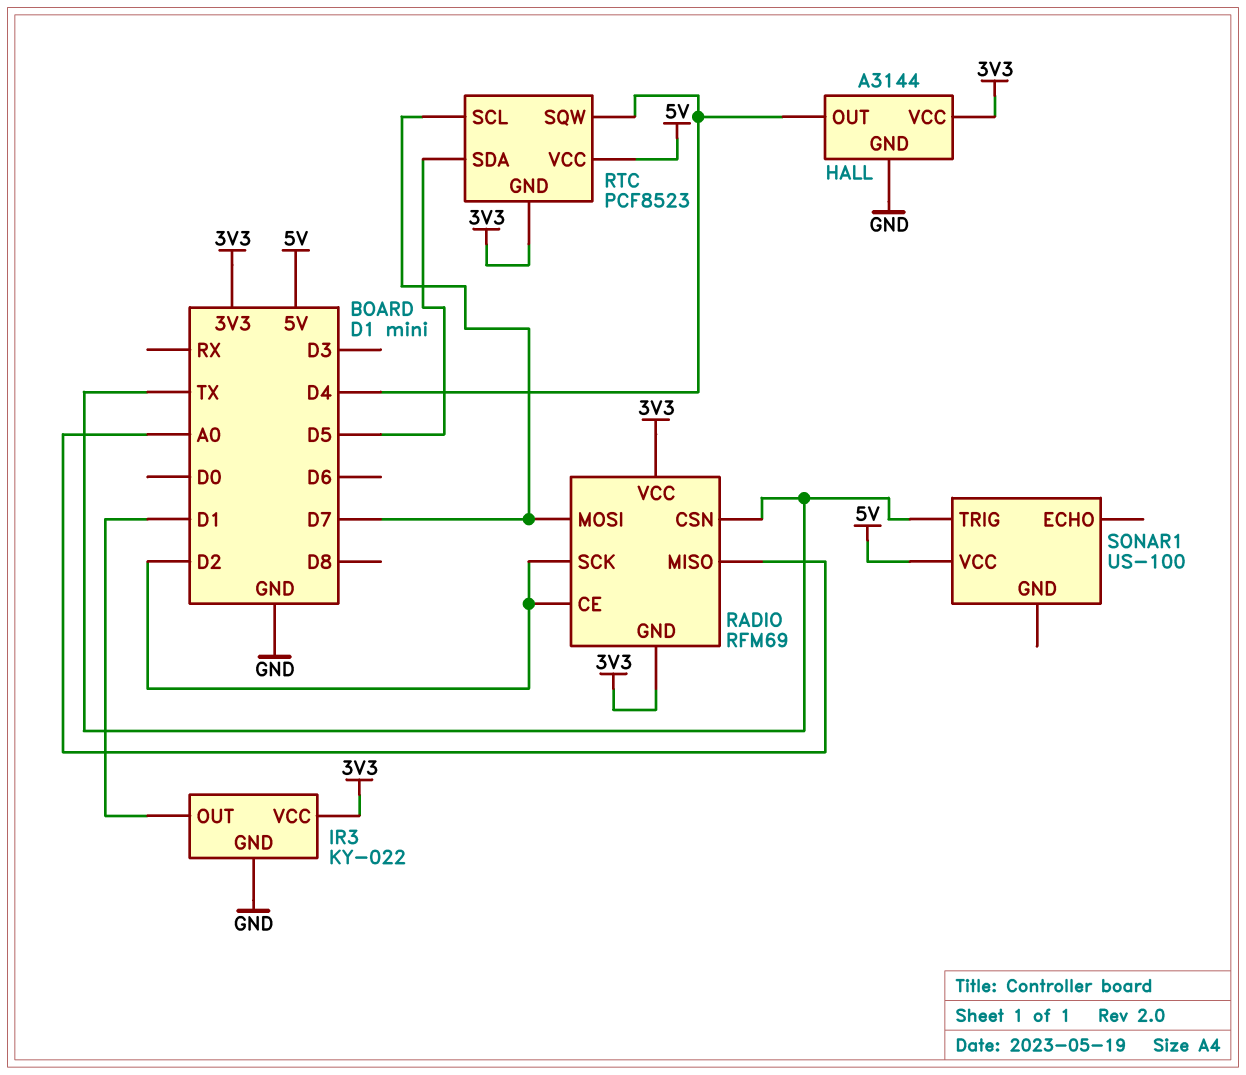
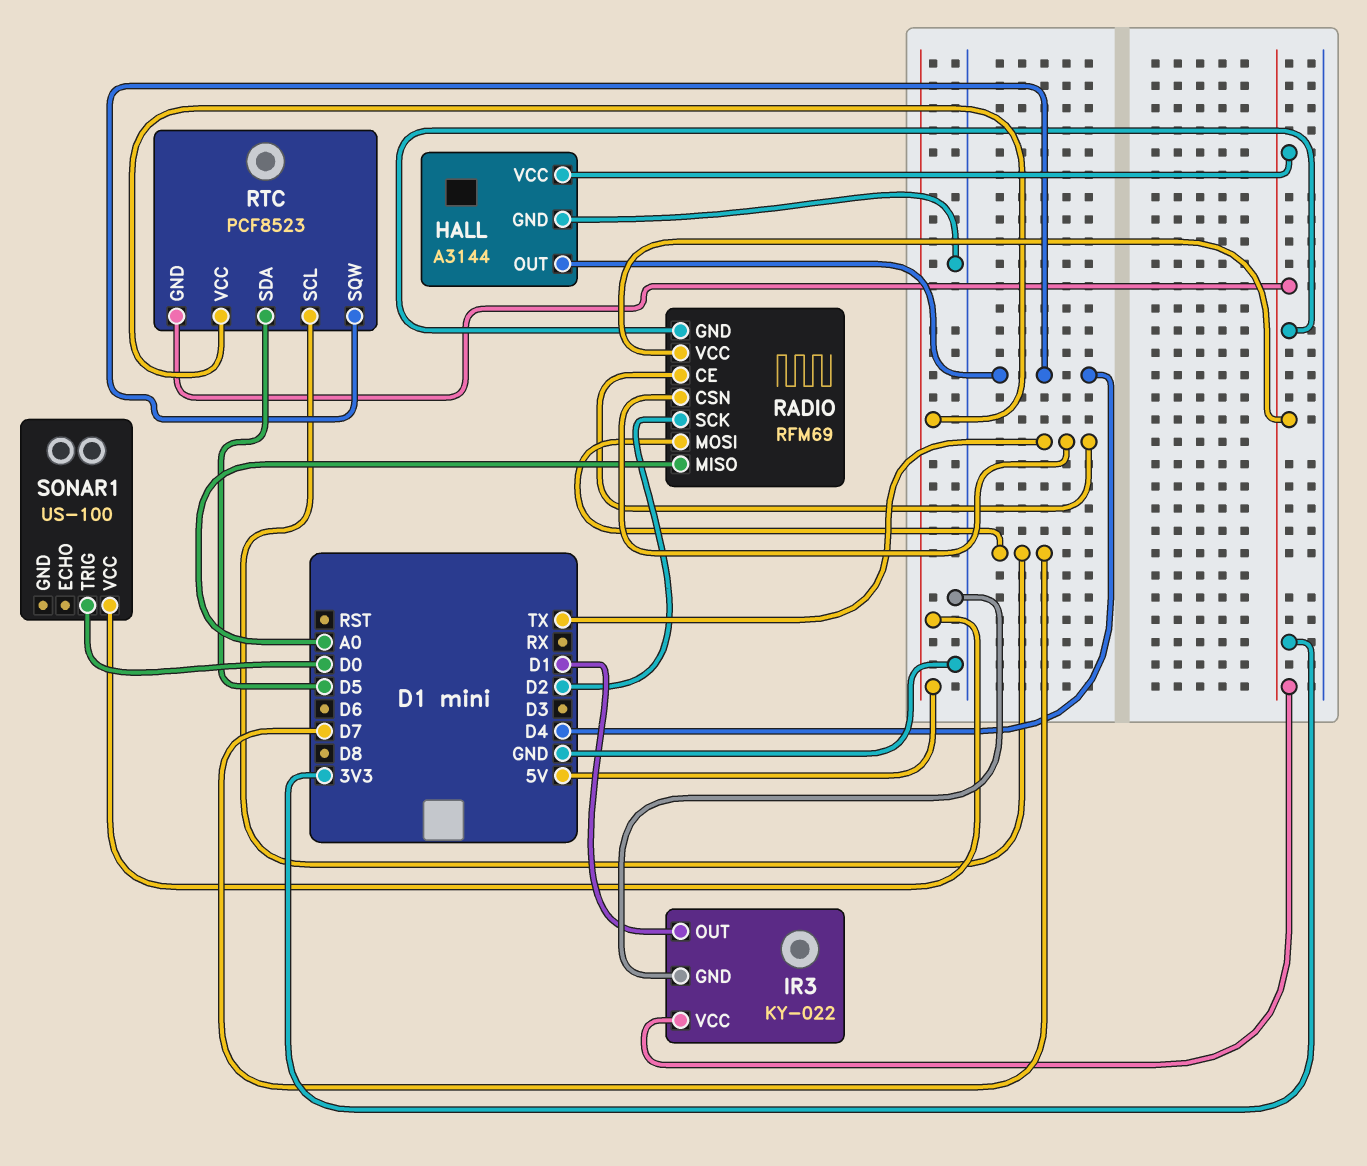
RADIO pin CE: D2 -> TX
SONAR1 pin TRIG: TX -> D0

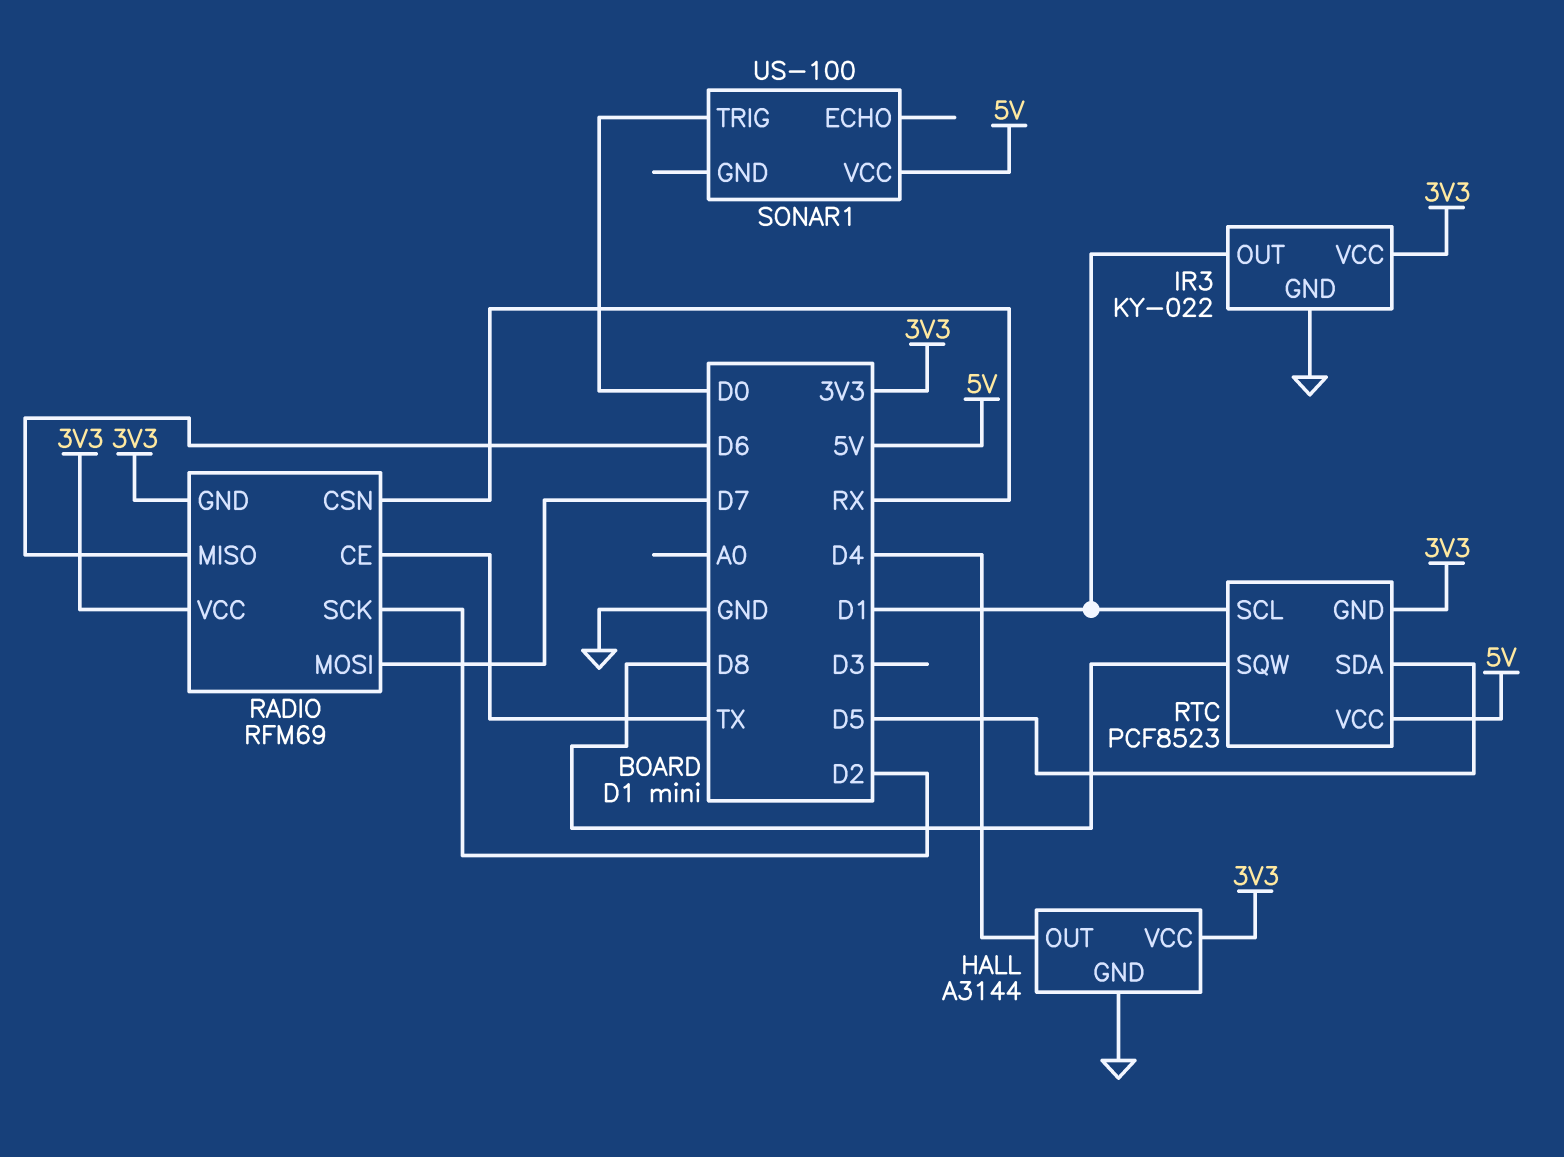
RADIO pin CSN: TX -> RX
RADIO pin MISO: A0 -> D6
RTC pin SCL: D7 -> D1
RTC pin SQW: D4 -> D8

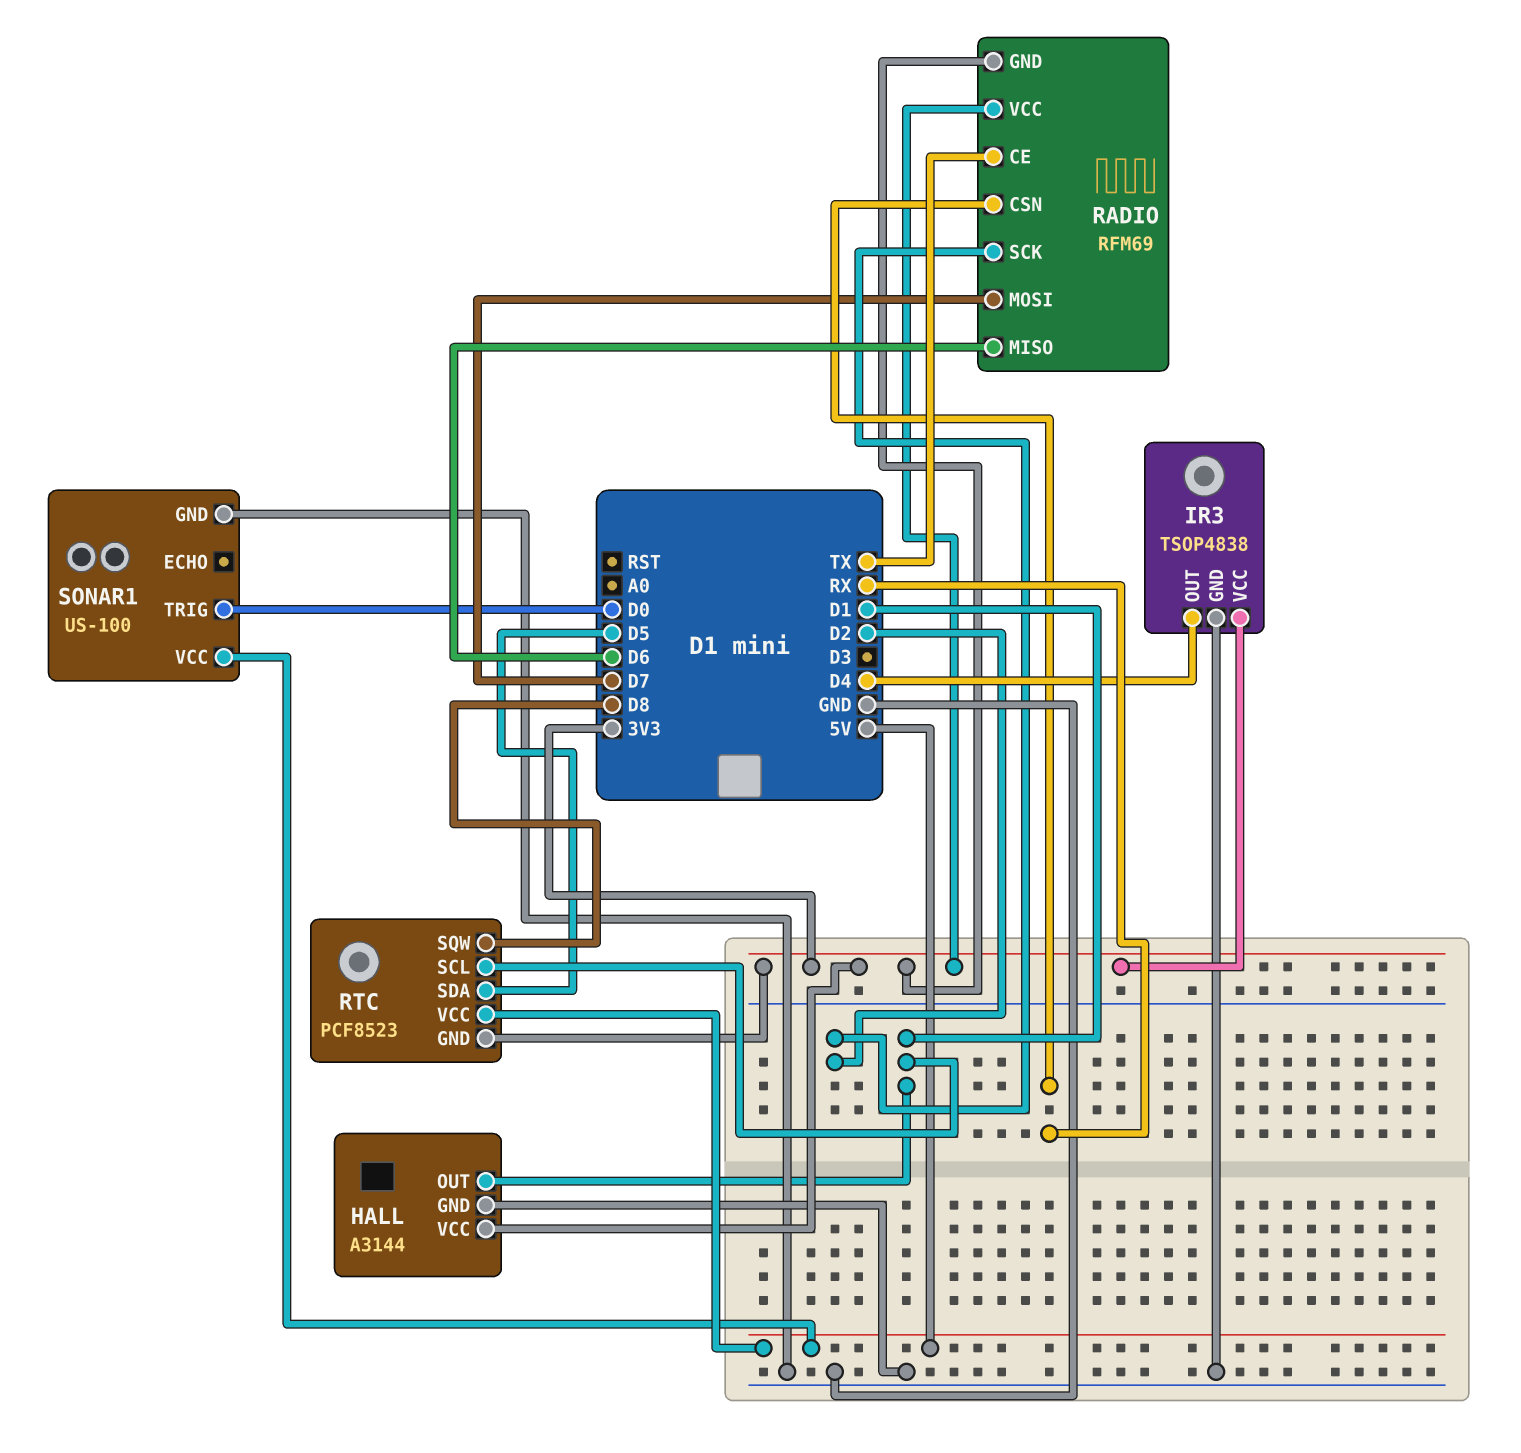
HALL pin OUT: D4 -> D1
IR3: KY-022 -> TSOP4838
IR3 pin OUT: D1 -> D4
SONAR1 pin GND: none -> GND

